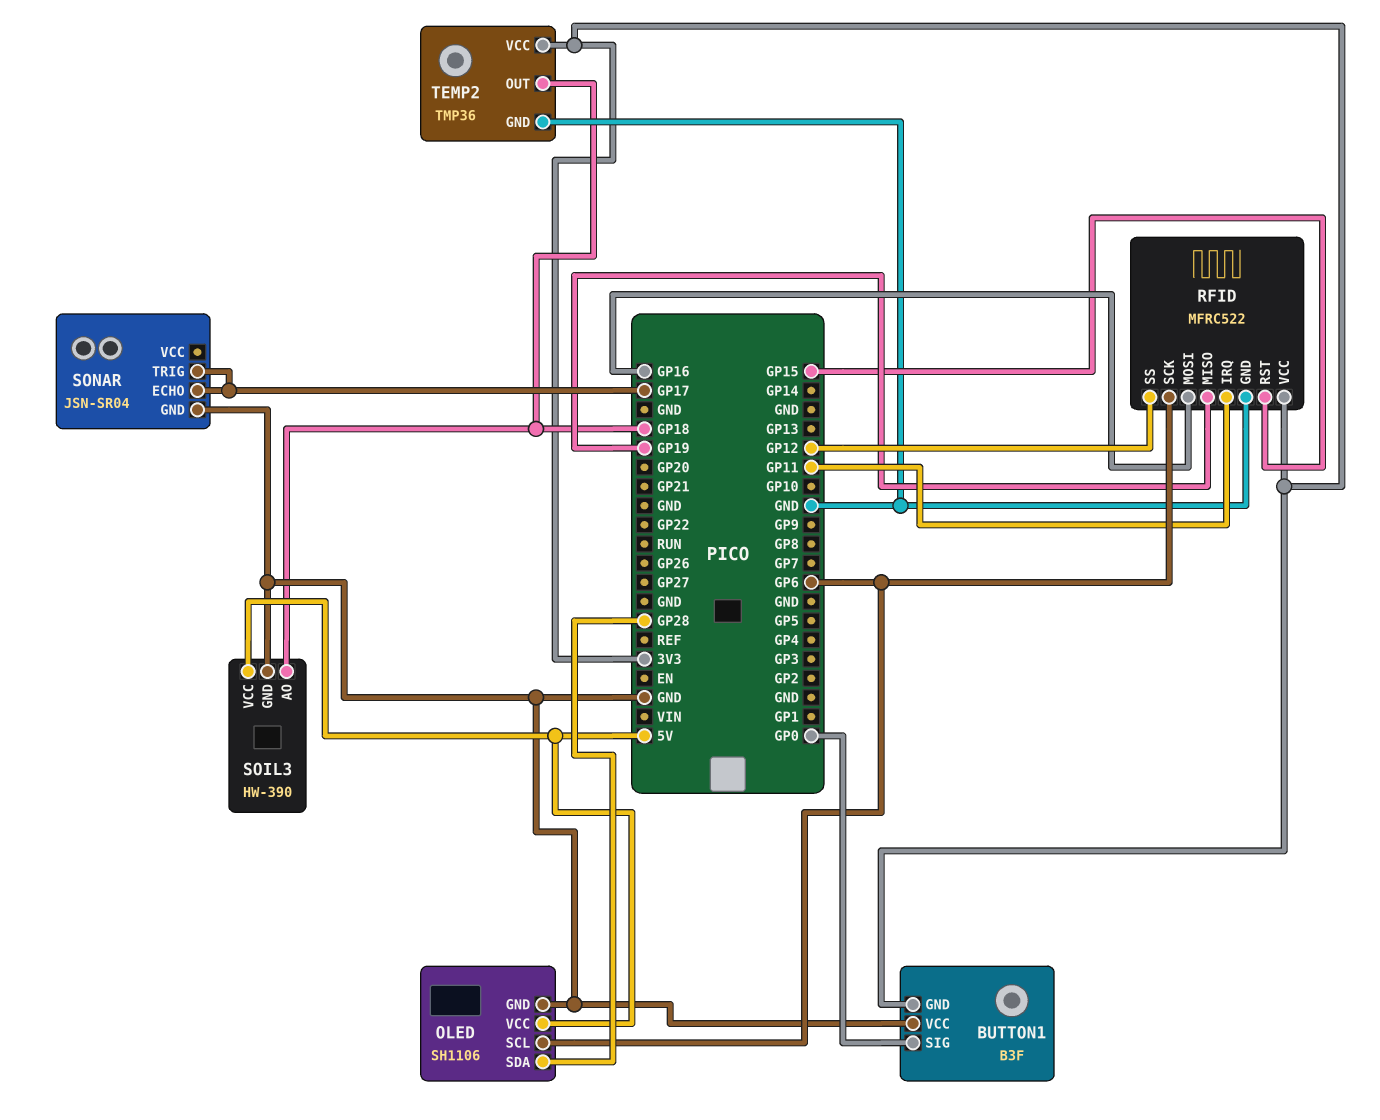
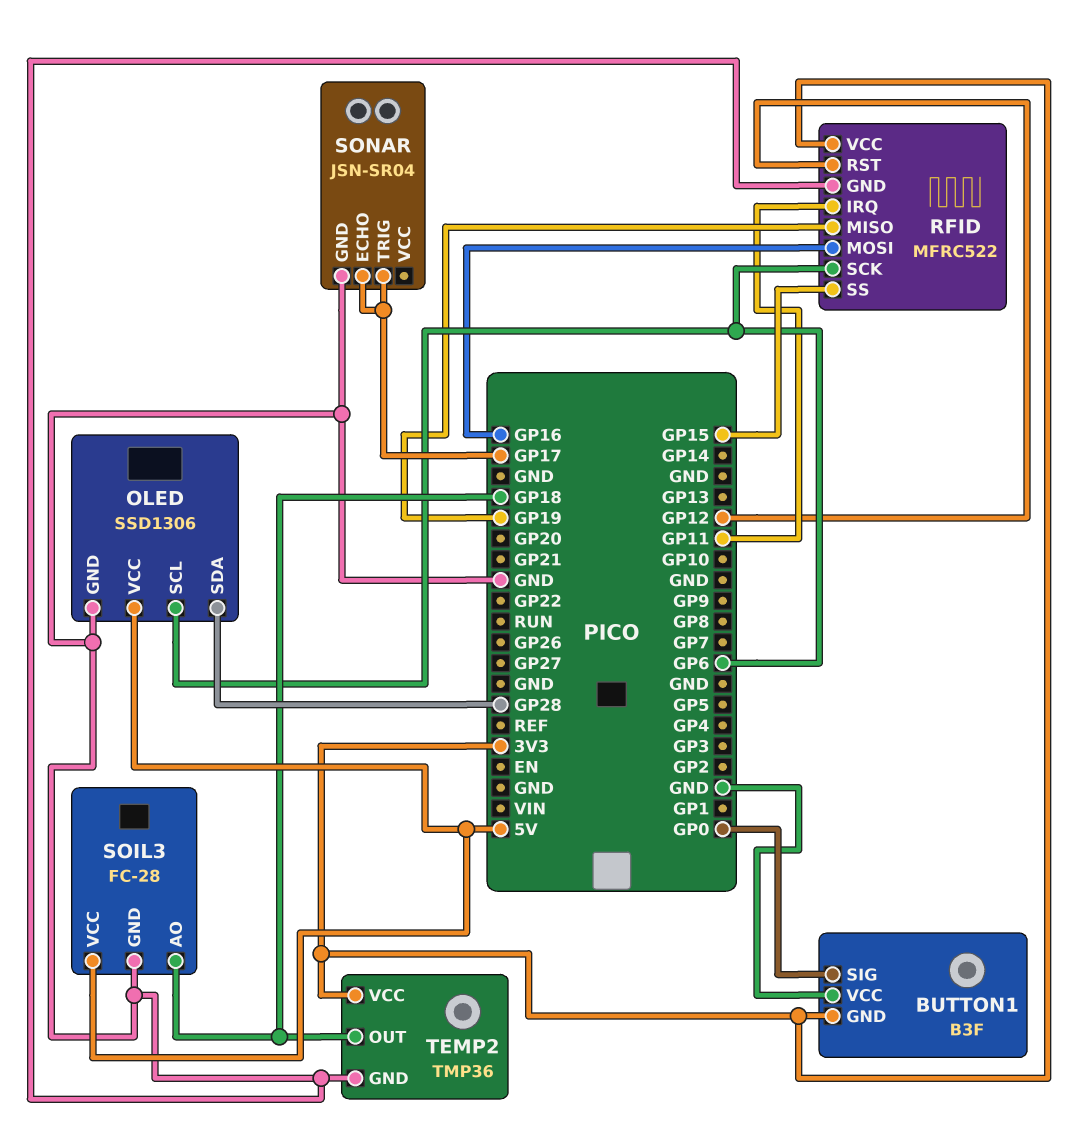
OLED: SH1106 -> SSD1306
RFID pin RST: GP15 -> GP12
RFID pin SS: GP12 -> GP15
SOIL3: HW-390 -> FC-28

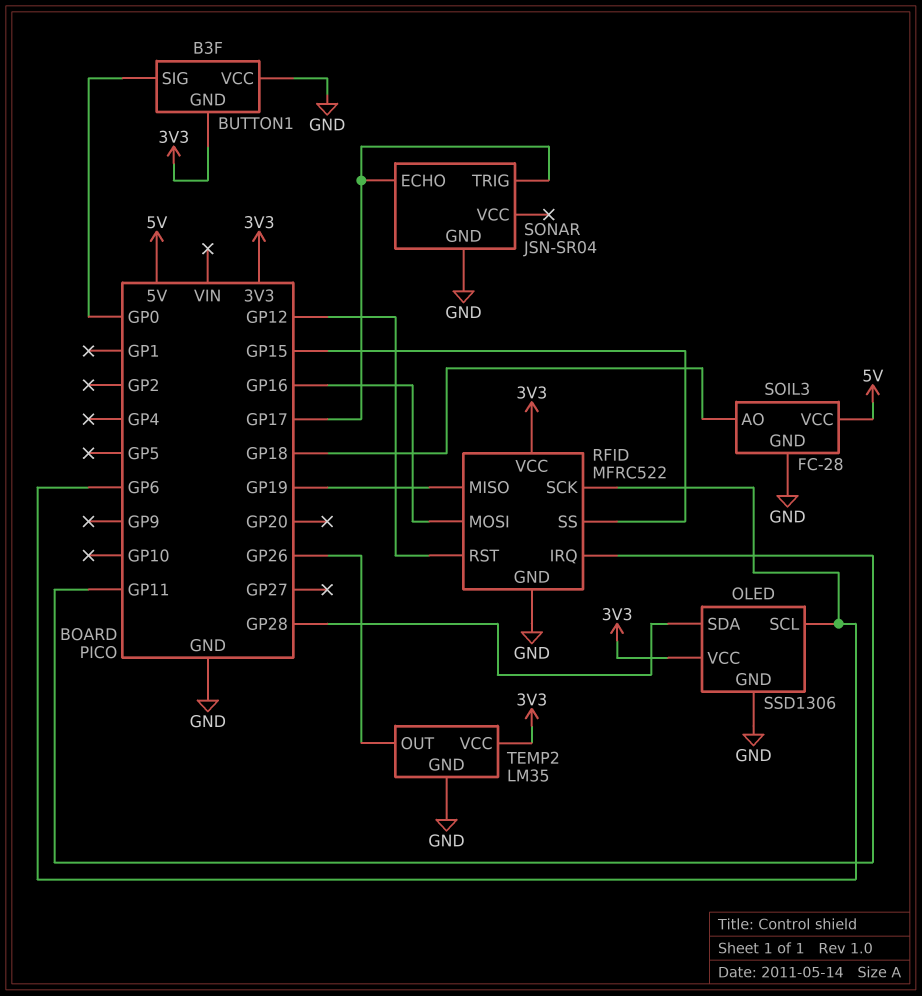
OLED pin VCC: 5V -> 3V3
TEMP2: TMP36 -> LM35
TEMP2 pin OUT: GP18 -> GP26

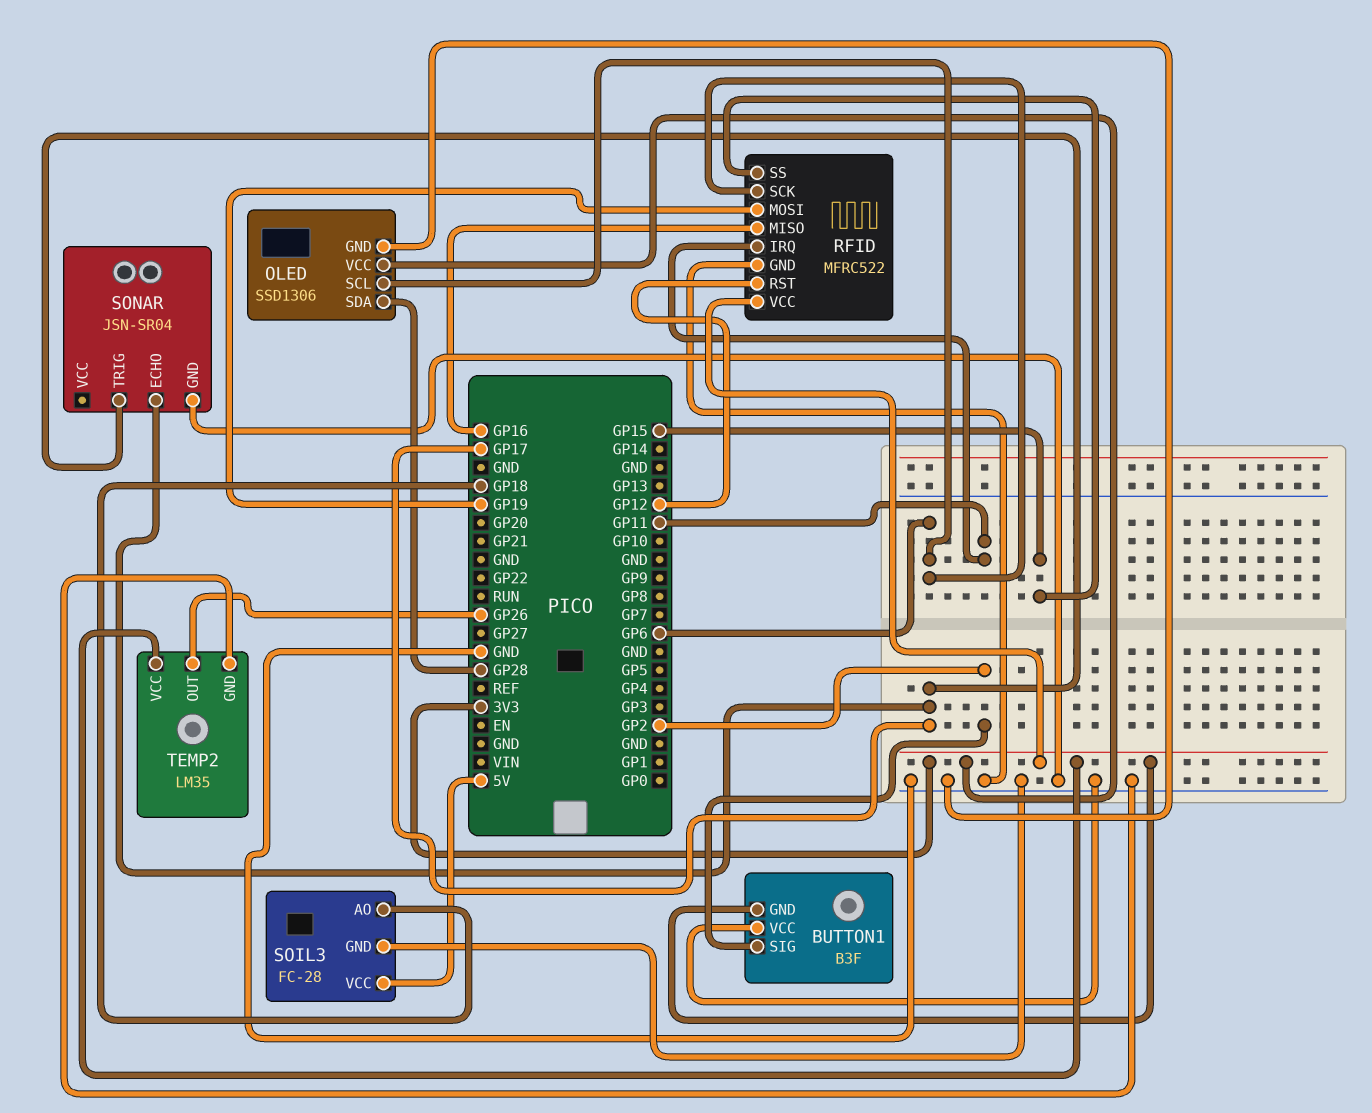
BUTTON1 pin SIG: GP0 -> GP2
RFID pin MISO: GP19 -> GP16
RFID pin MOSI: GP16 -> GP19

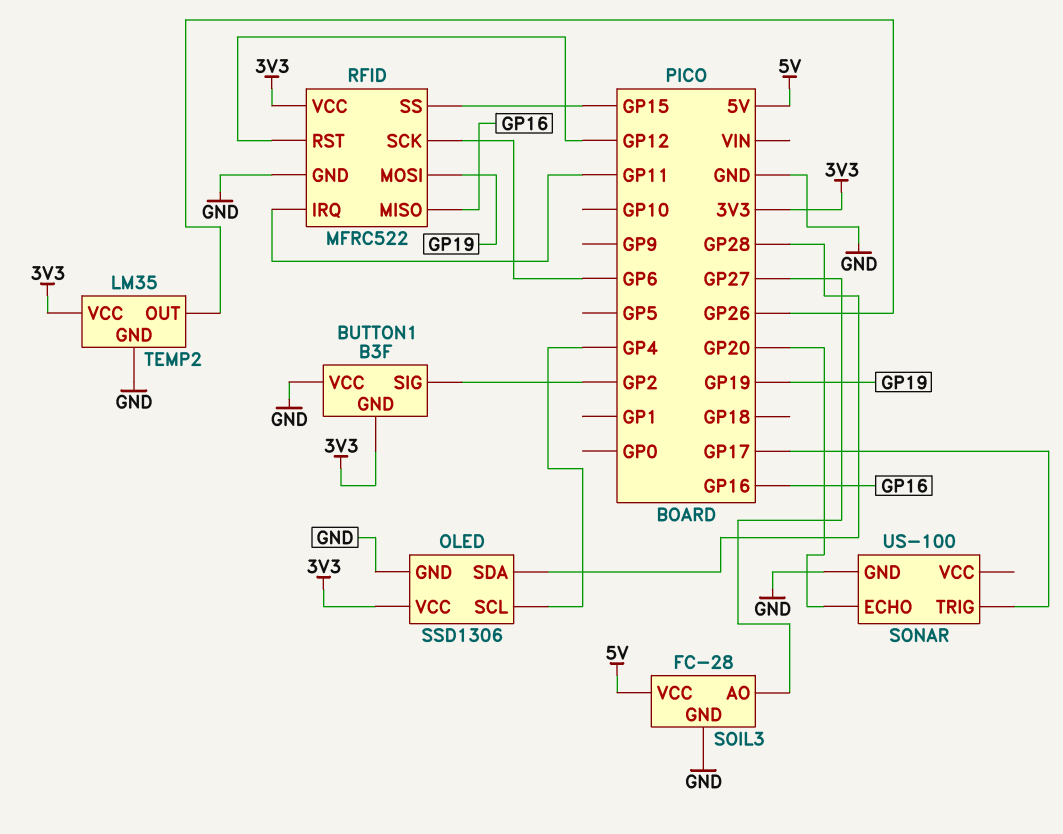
OLED pin SCL: GP6 -> GP4
SOIL3 pin AO: GP18 -> GP27
SONAR: JSN-SR04 -> US-100
SONAR pin ECHO: GP17 -> GP20

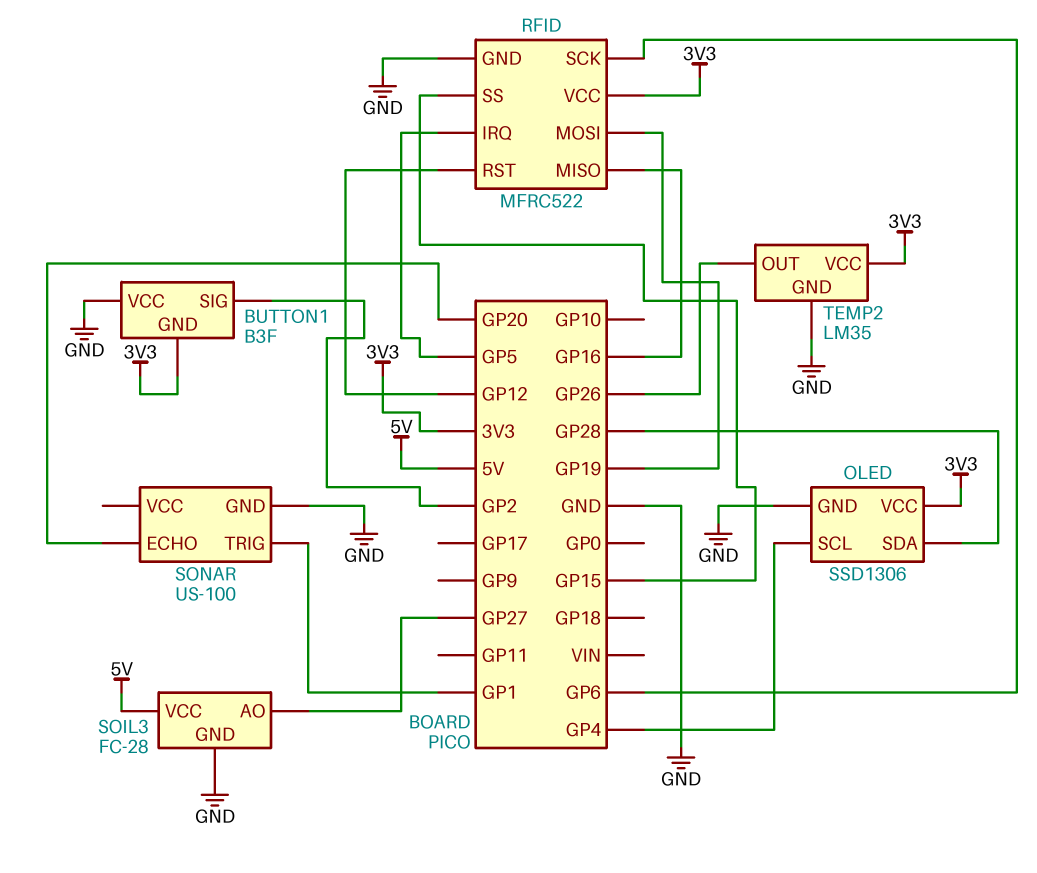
RFID pin IRQ: GP11 -> GP5
SONAR pin TRIG: GP17 -> GP1

